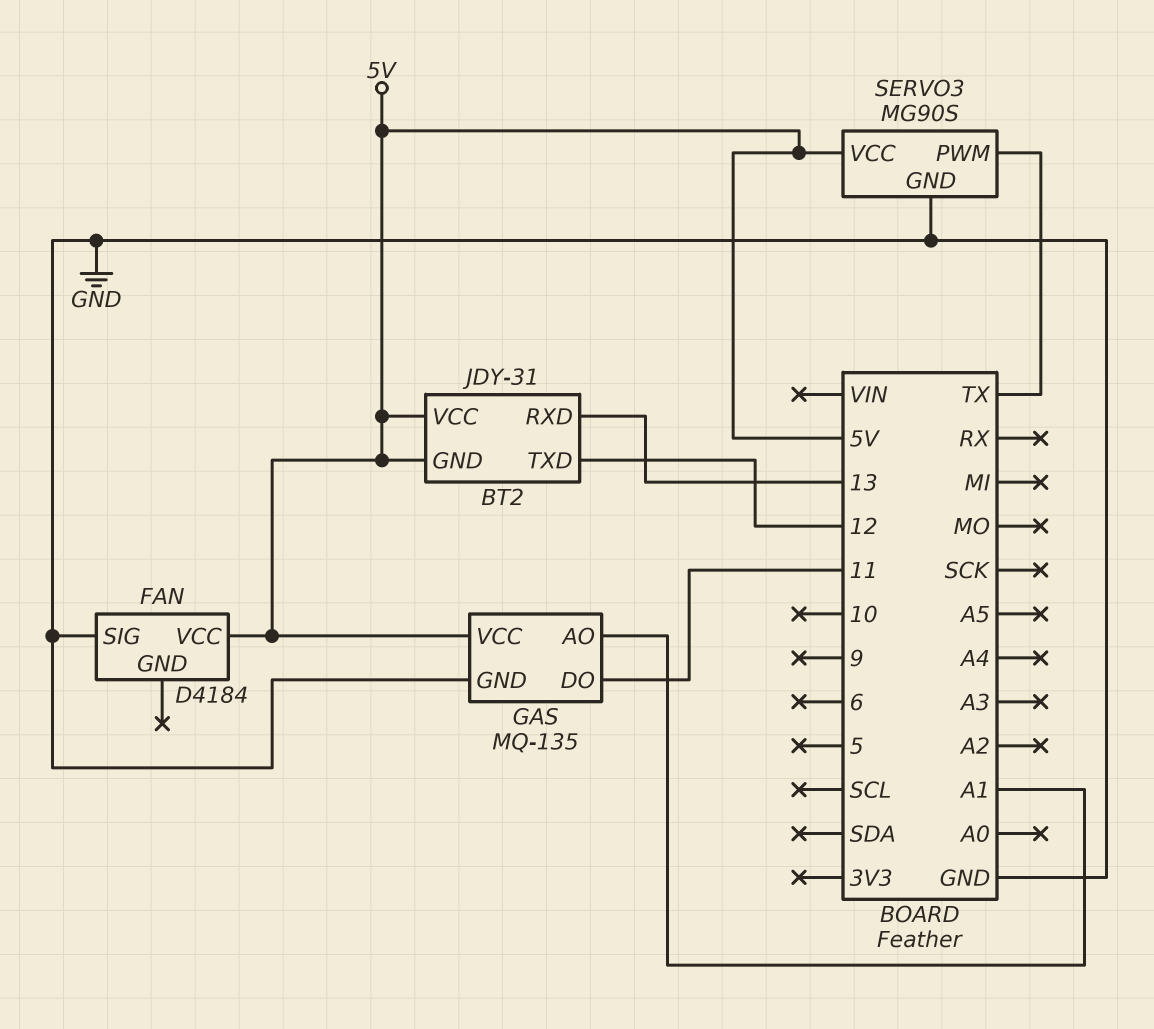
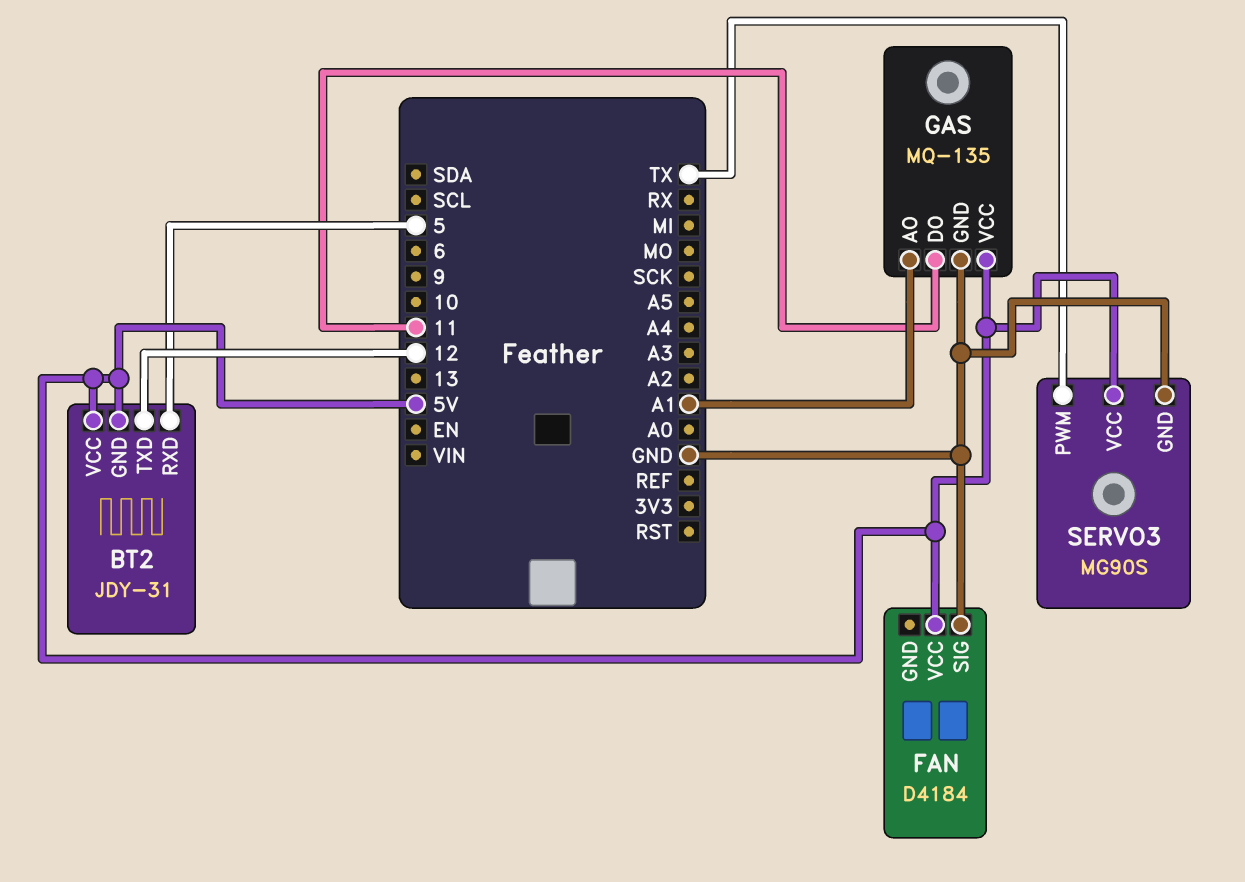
BT2 pin RXD: 13 -> 5

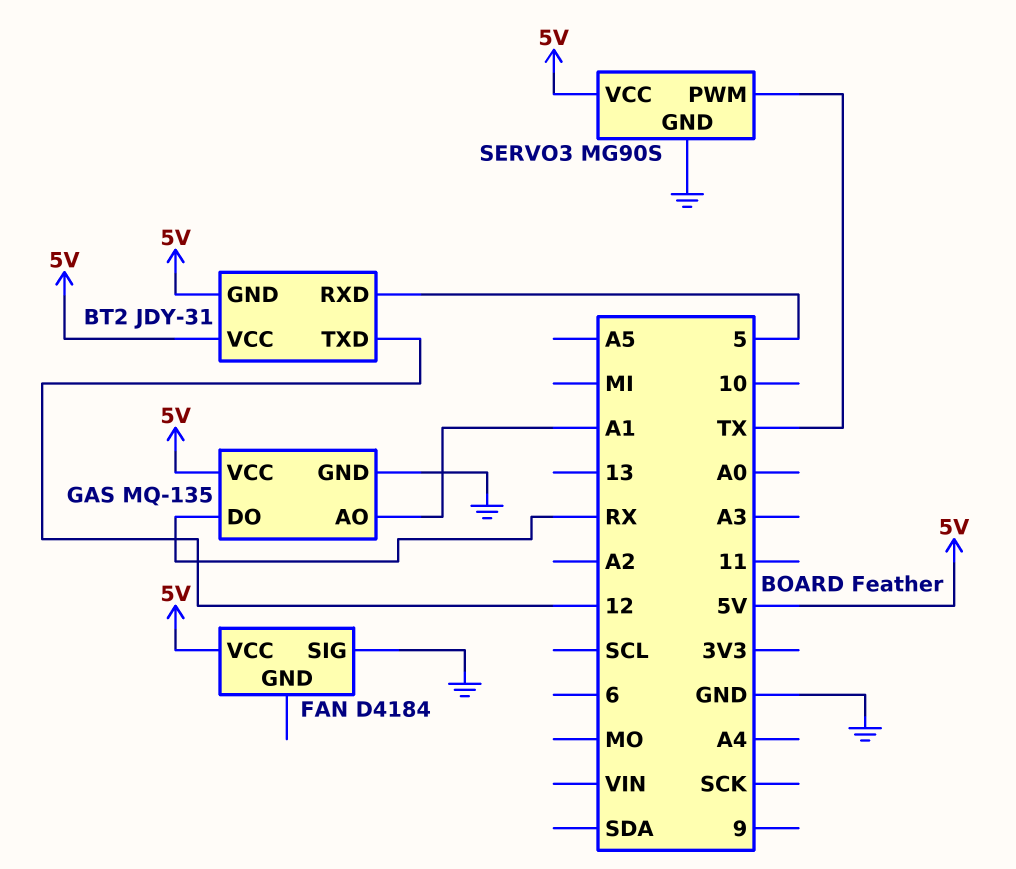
GAS pin DO: 11 -> RX

